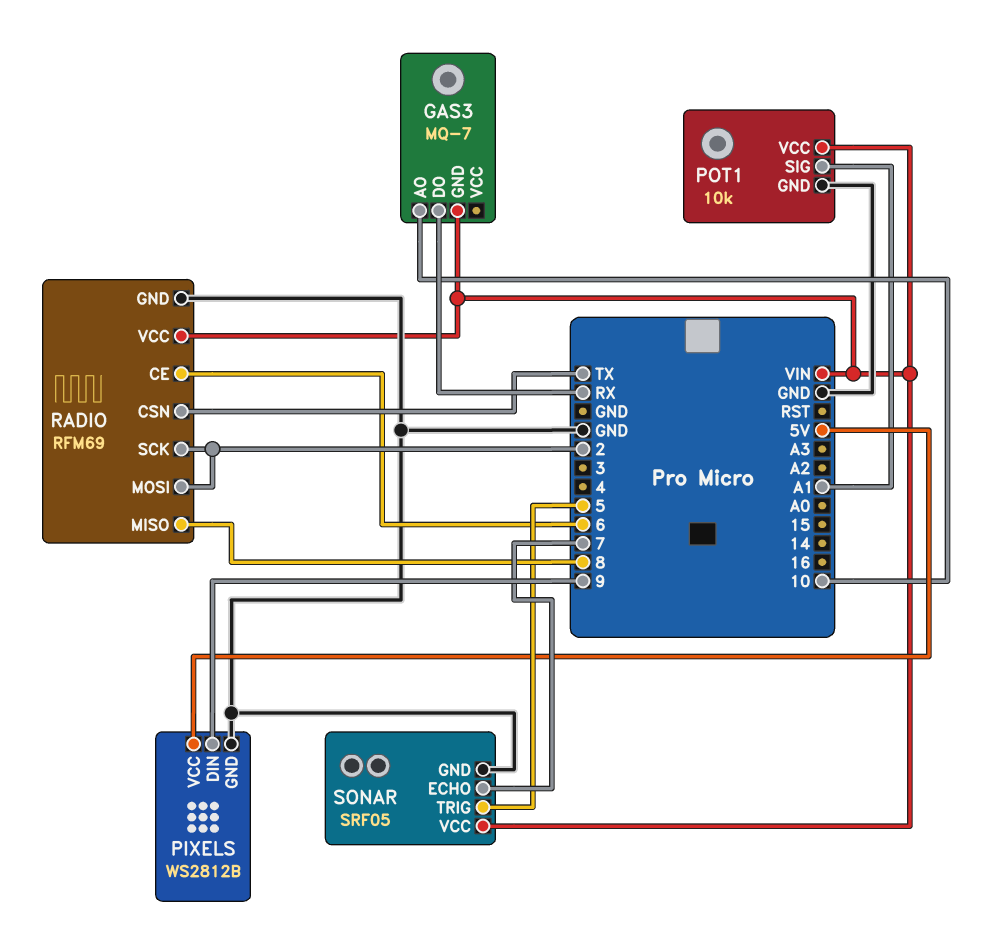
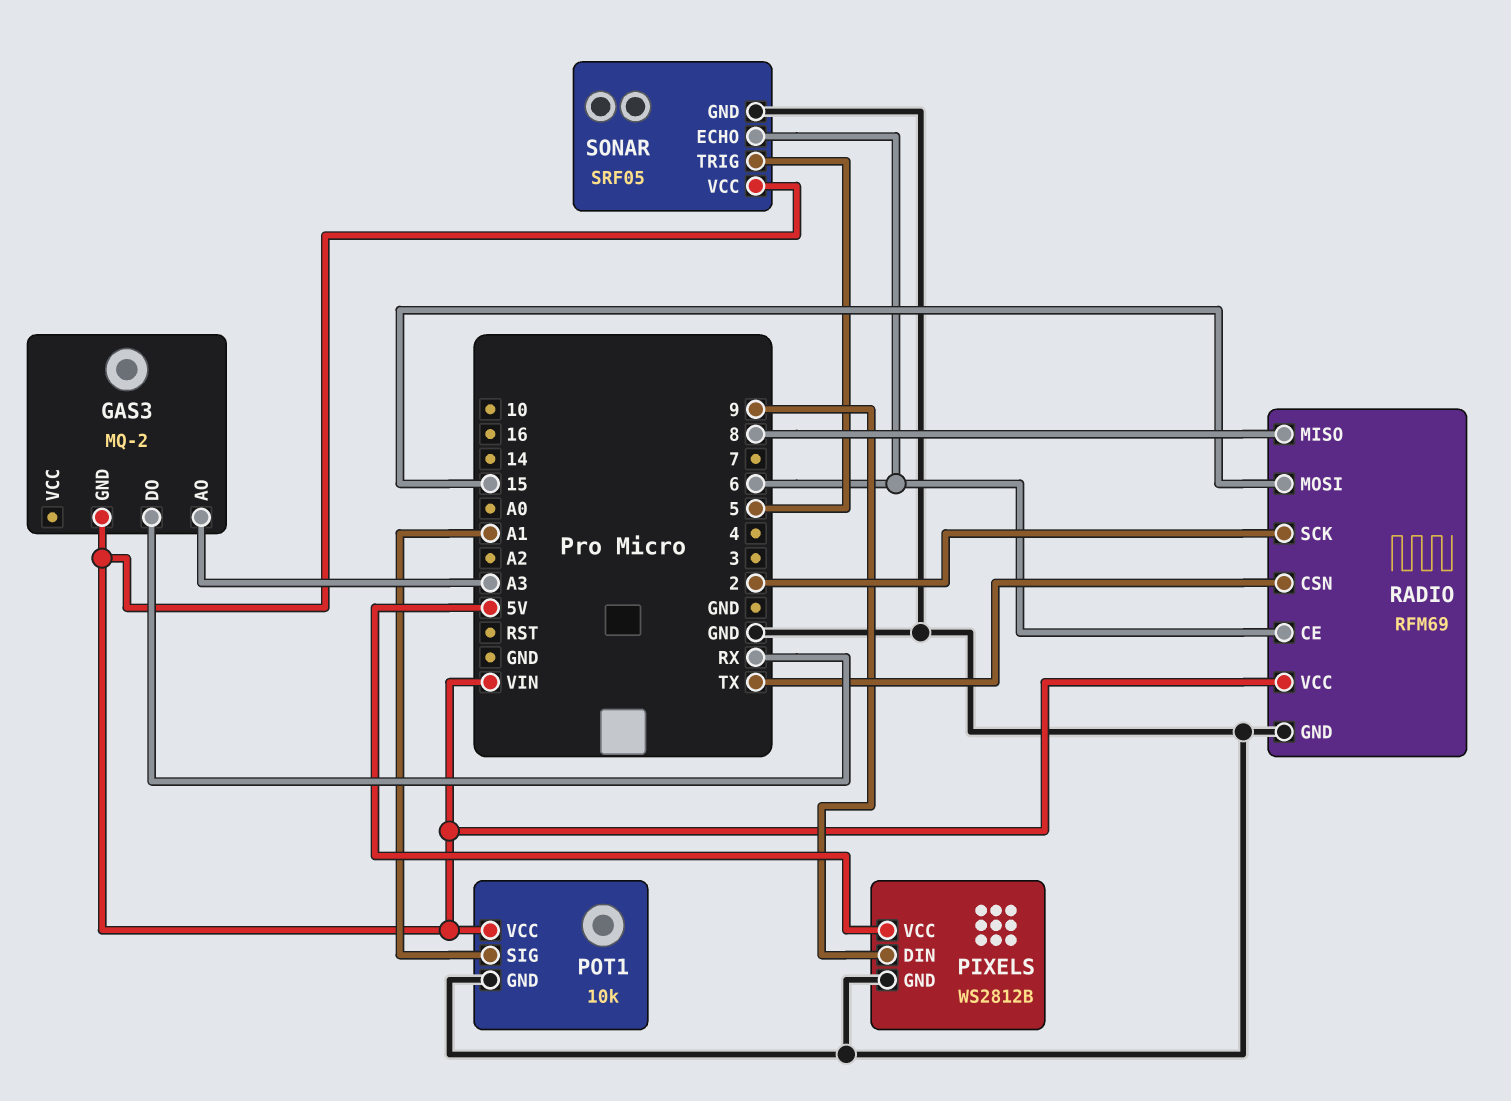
GAS3: MQ-7 -> MQ-2
GAS3 pin AO: 10 -> A3
RADIO pin MOSI: 2 -> 15
SONAR pin ECHO: 7 -> 6

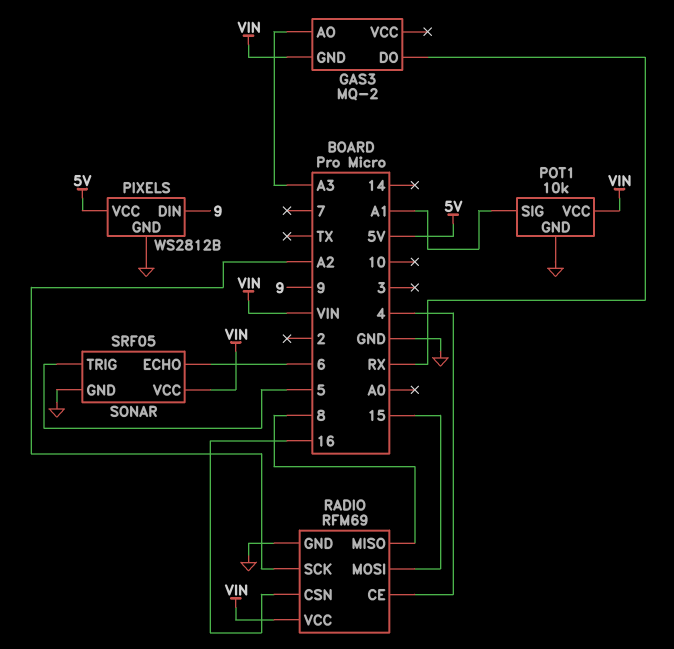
RADIO pin CE: 6 -> 4
RADIO pin CSN: TX -> 16
RADIO pin SCK: 2 -> A2

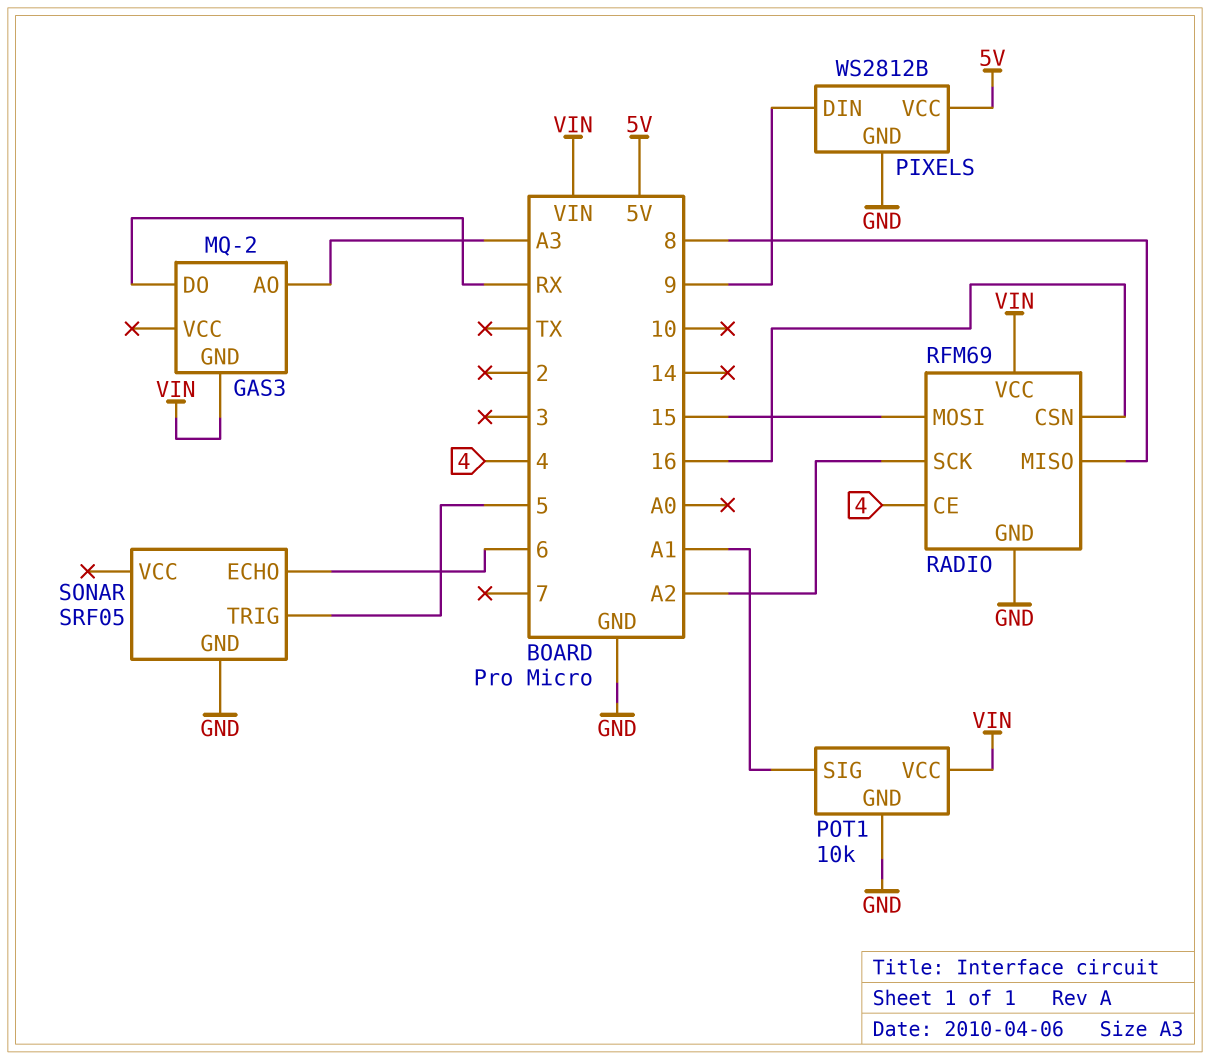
SONAR pin VCC: VIN -> none

